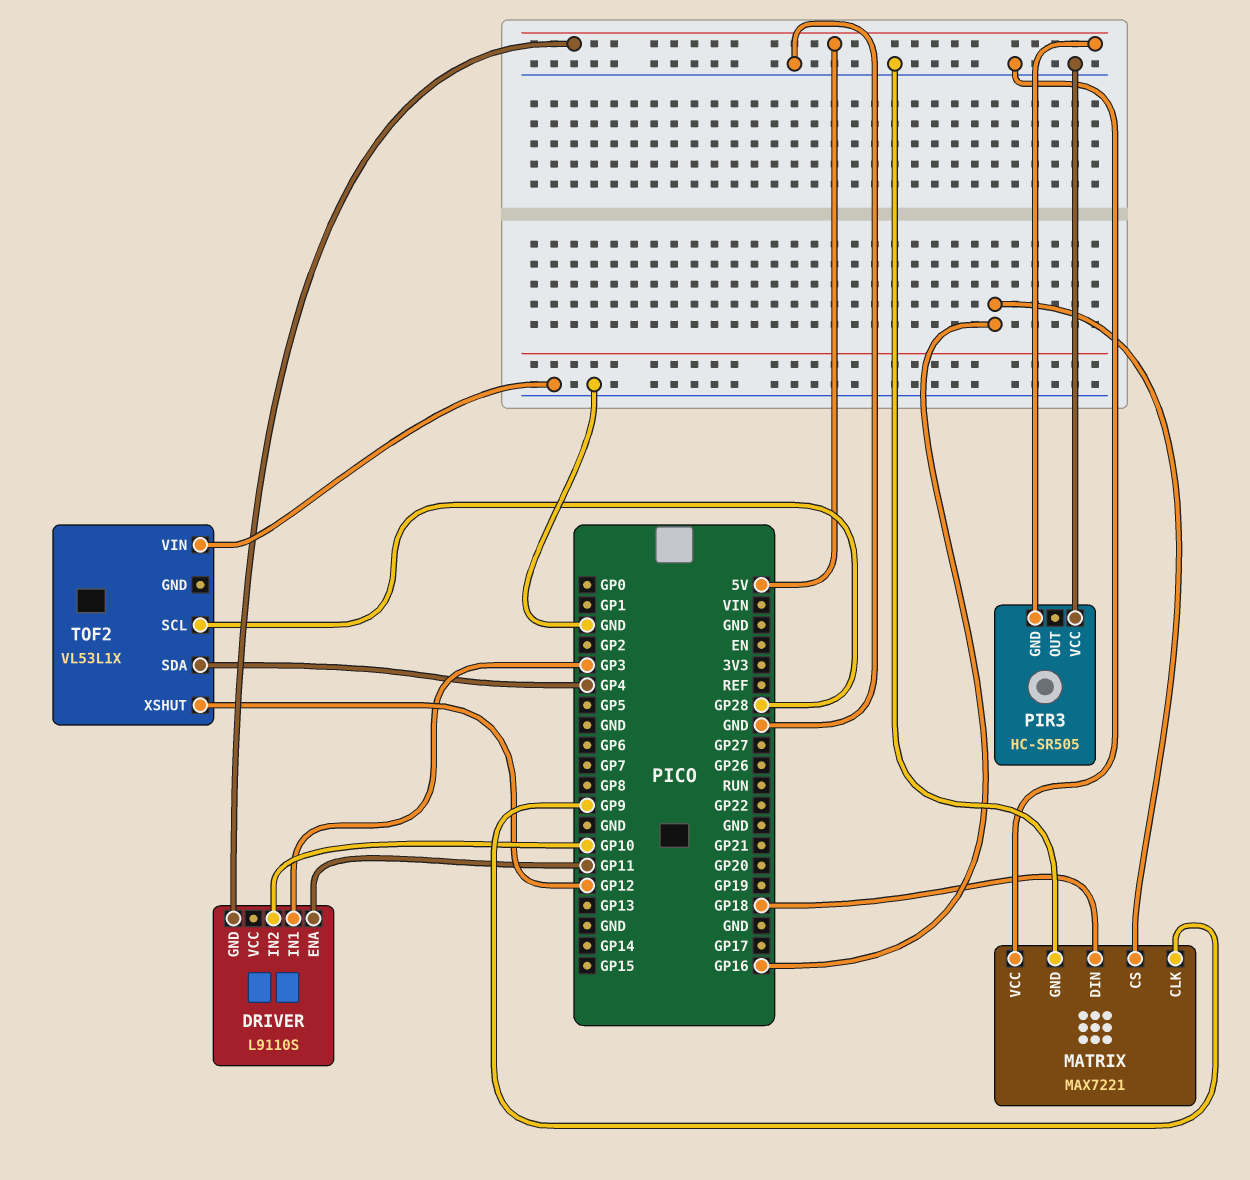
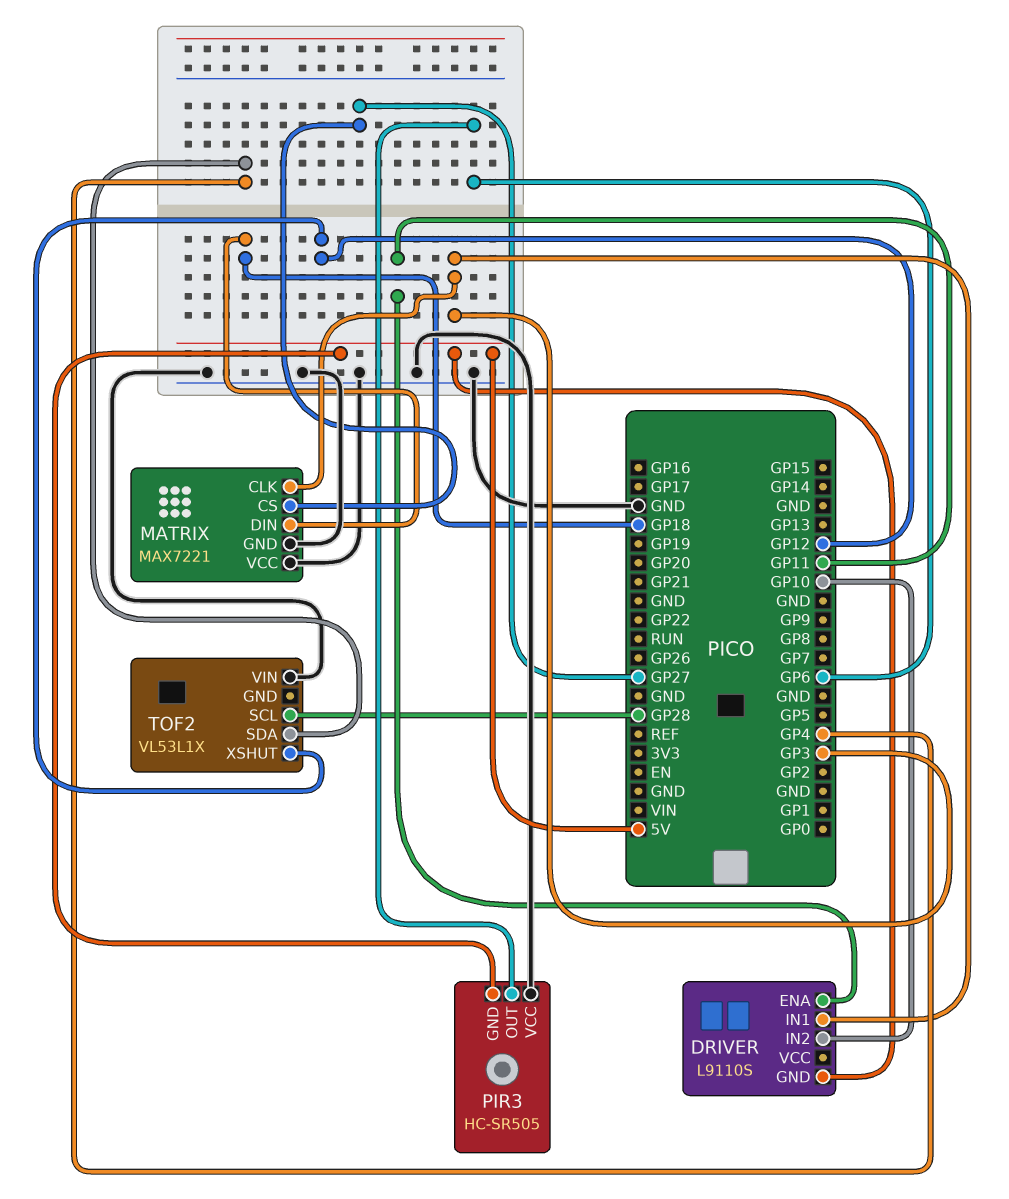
MATRIX pin CLK: GP9 -> GP3
MATRIX pin CS: GP16 -> GP27
PIR3 pin OUT: none -> GP6

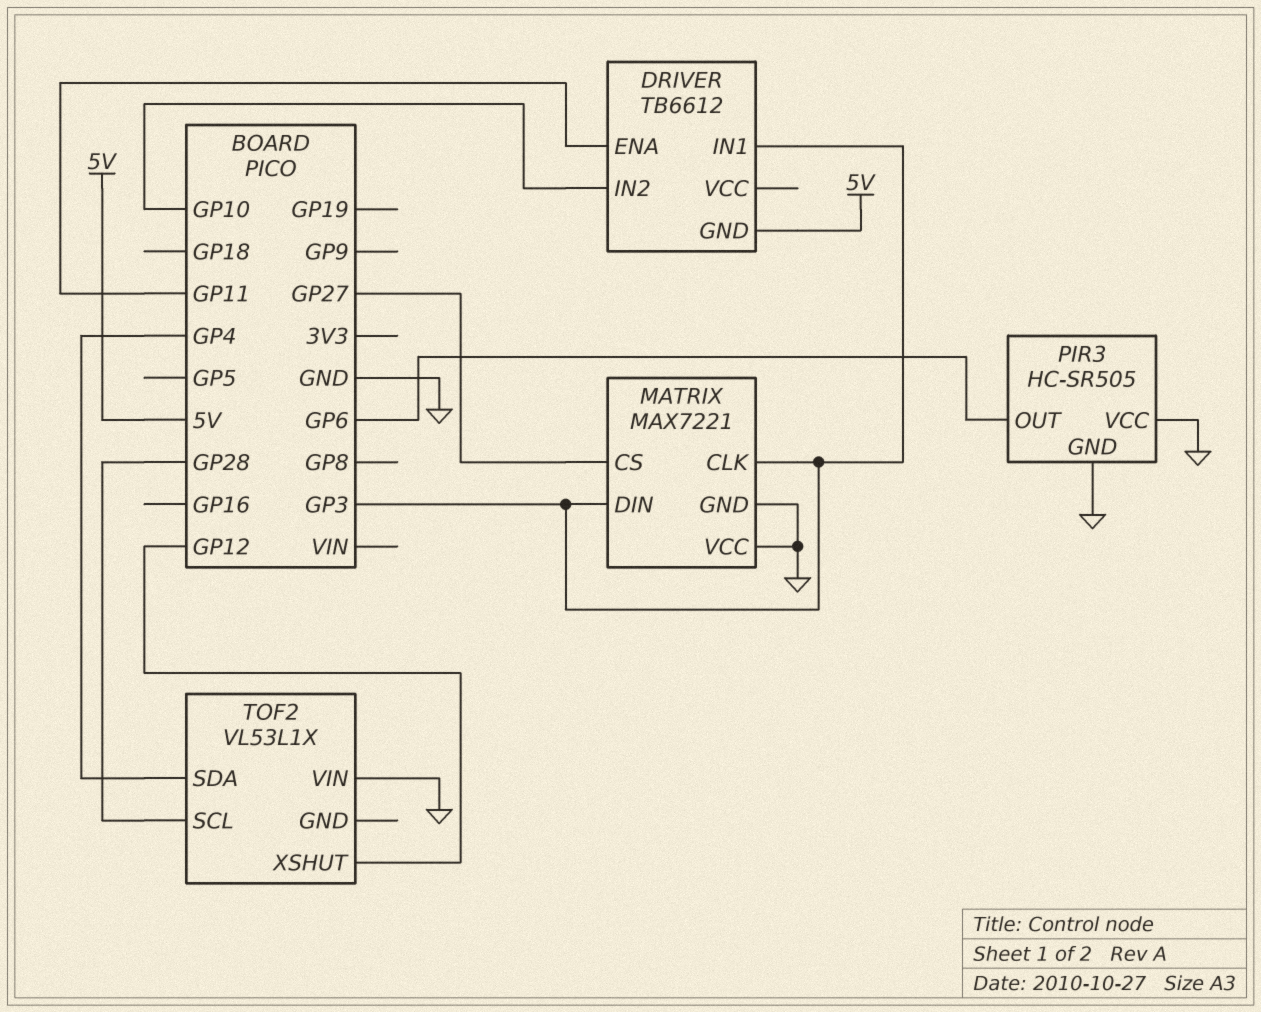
DRIVER: L9110S -> TB6612
MATRIX pin DIN: GP18 -> GP3
PIR3 pin GND: 5V -> GND

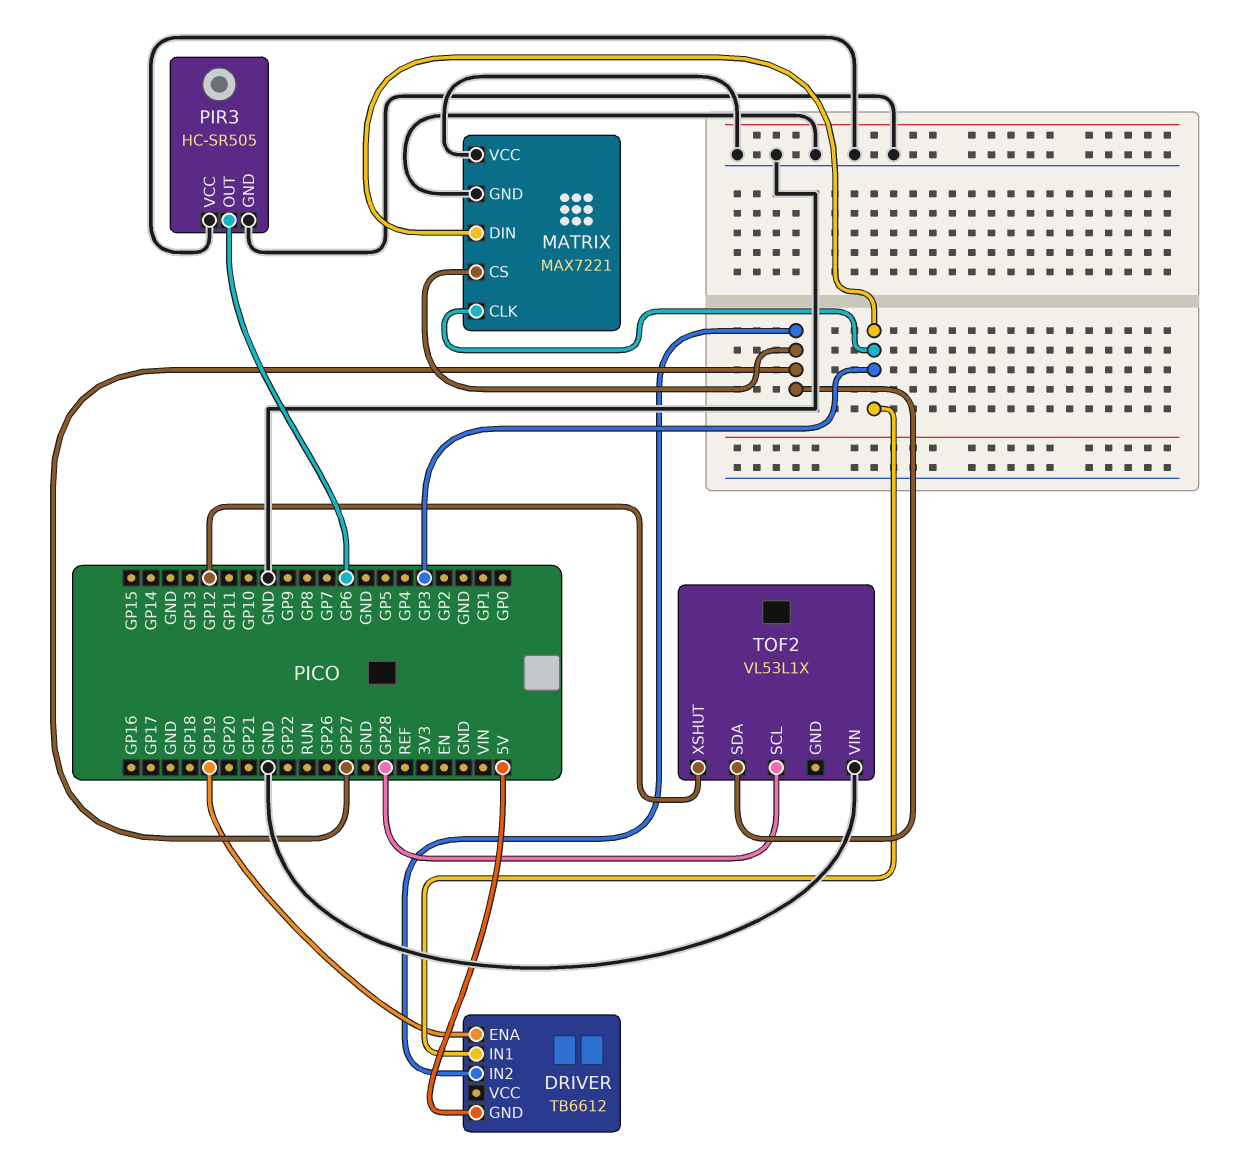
DRIVER pin ENA: GP11 -> GP19
DRIVER pin IN2: GP10 -> GP27
TOF2 pin SDA: GP4 -> GP27

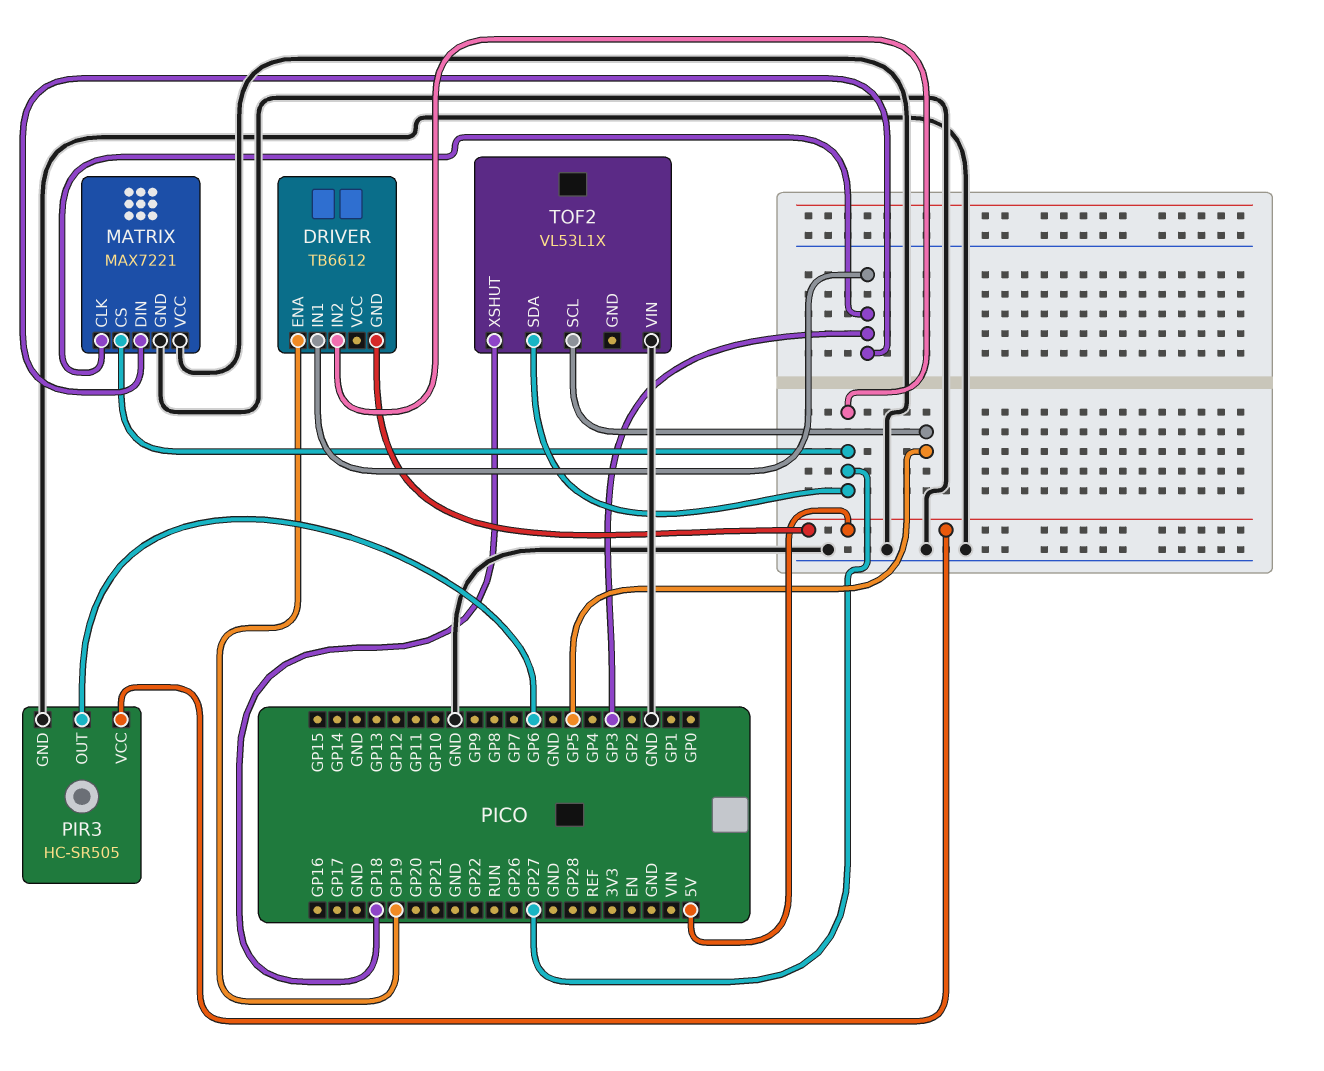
PIR3 pin VCC: GND -> 5V
TOF2 pin SCL: GP28 -> GP5
TOF2 pin XSHUT: GP12 -> GP18

